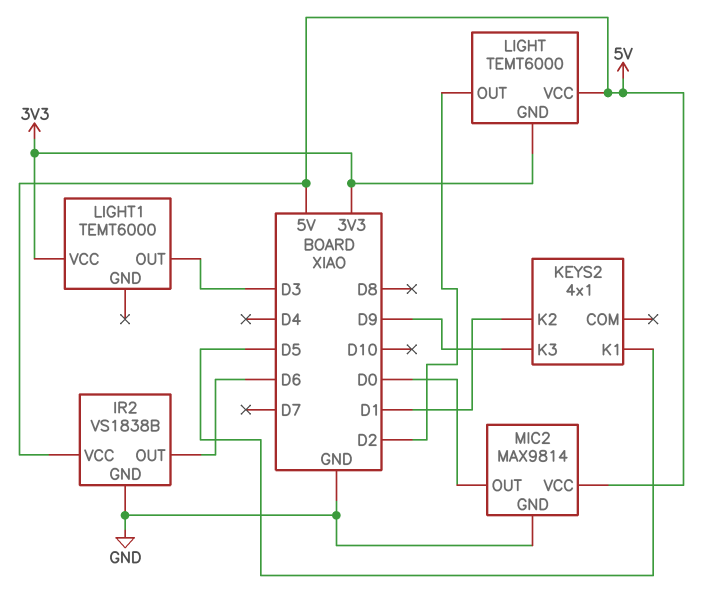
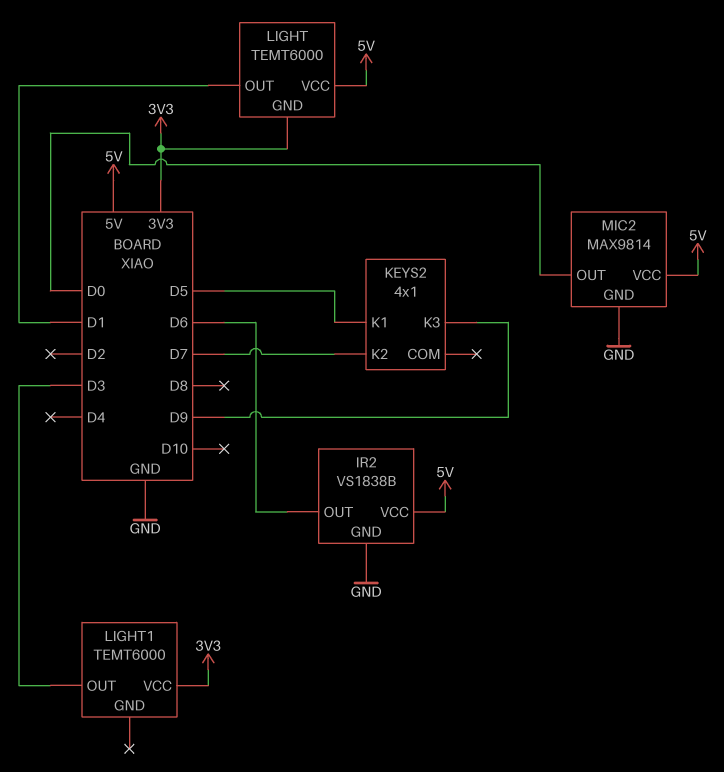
KEYS2 pin K2: D1 -> D7
LIGHT pin OUT: D2 -> D1

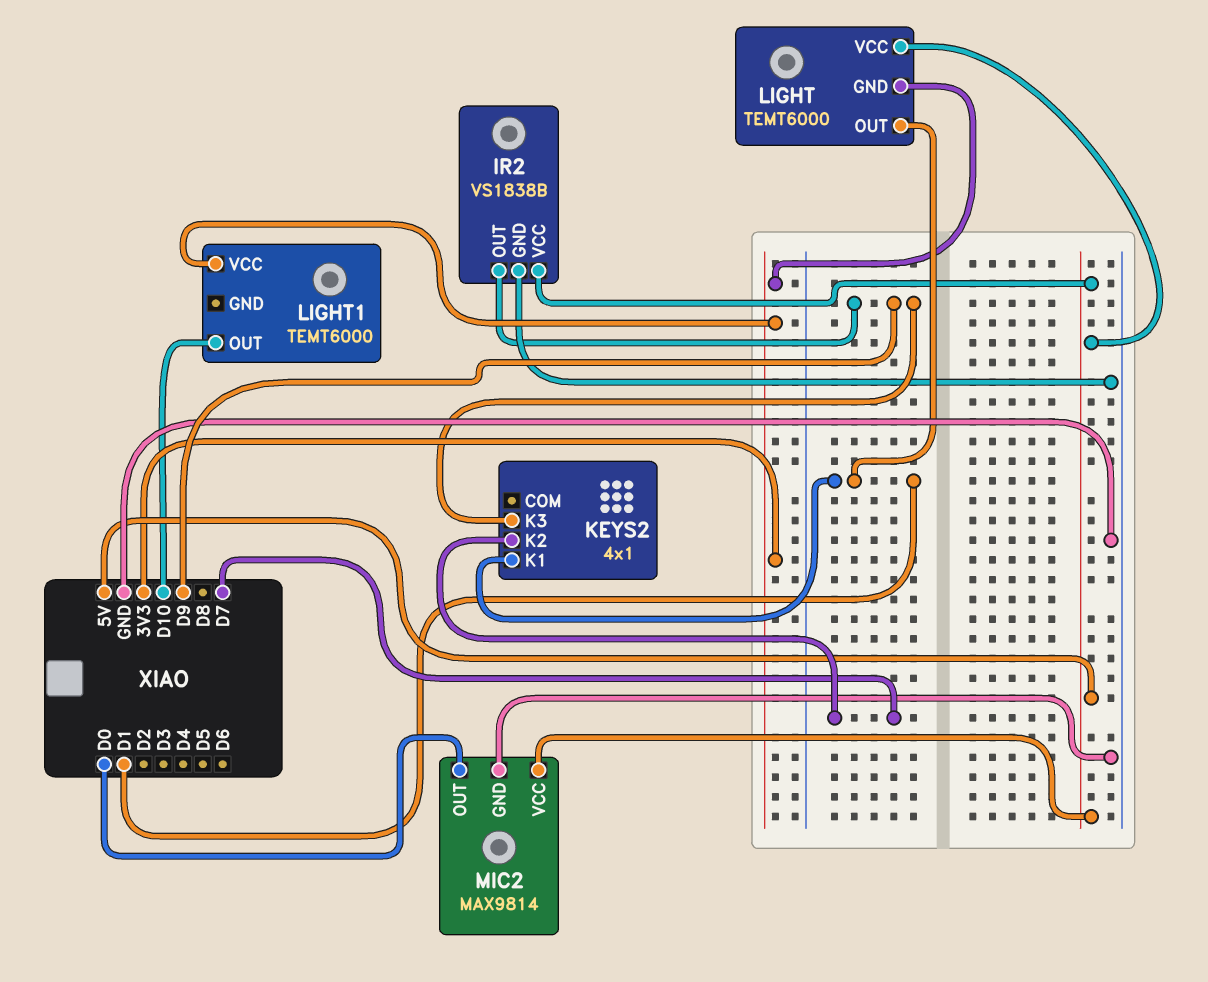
IR2 pin OUT: D6 -> D9
KEYS2 pin K1: D5 -> D1
LIGHT1 pin OUT: D3 -> D10

